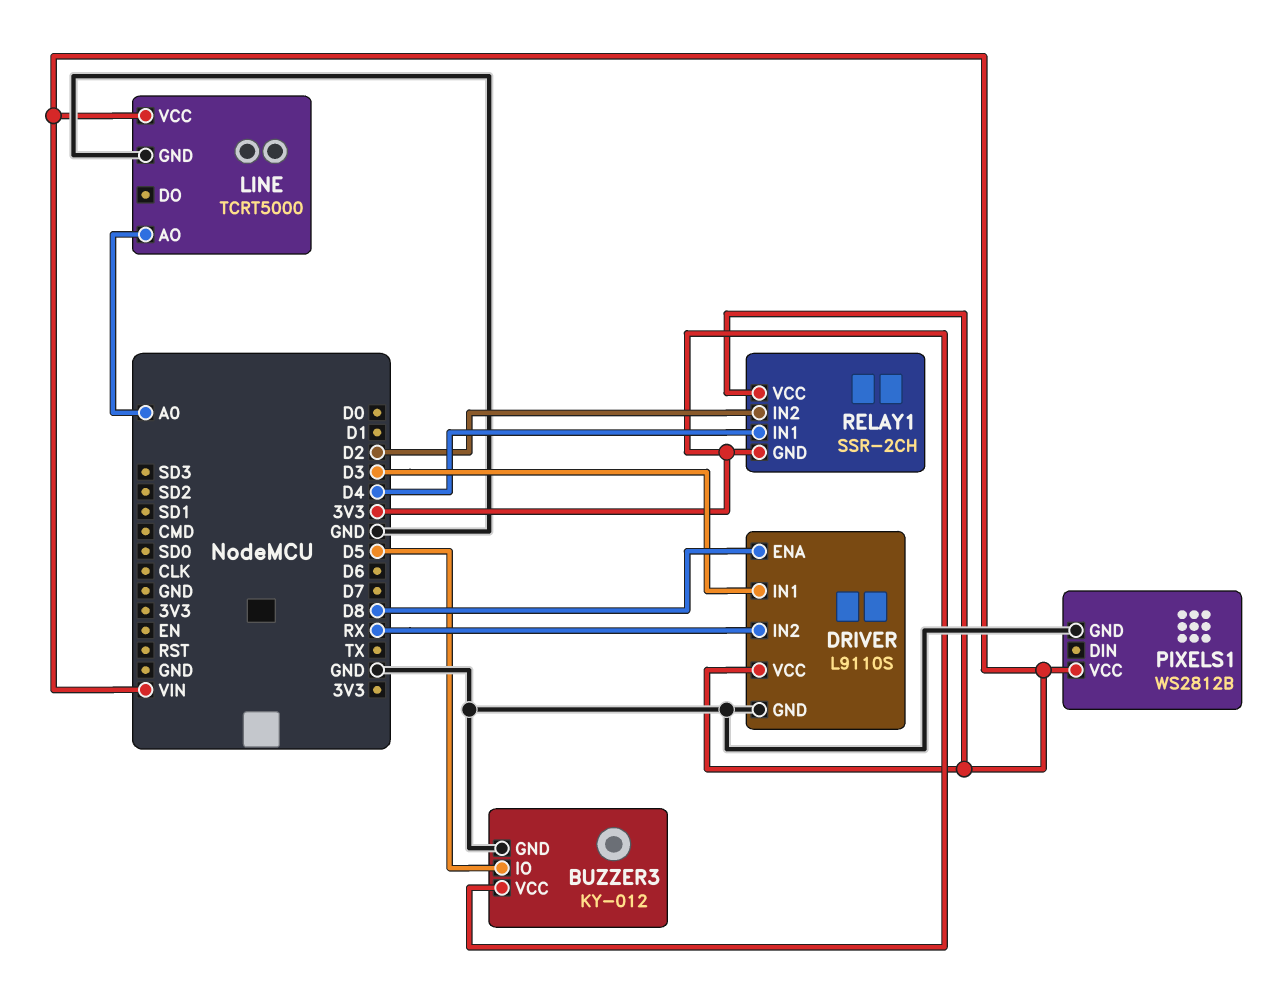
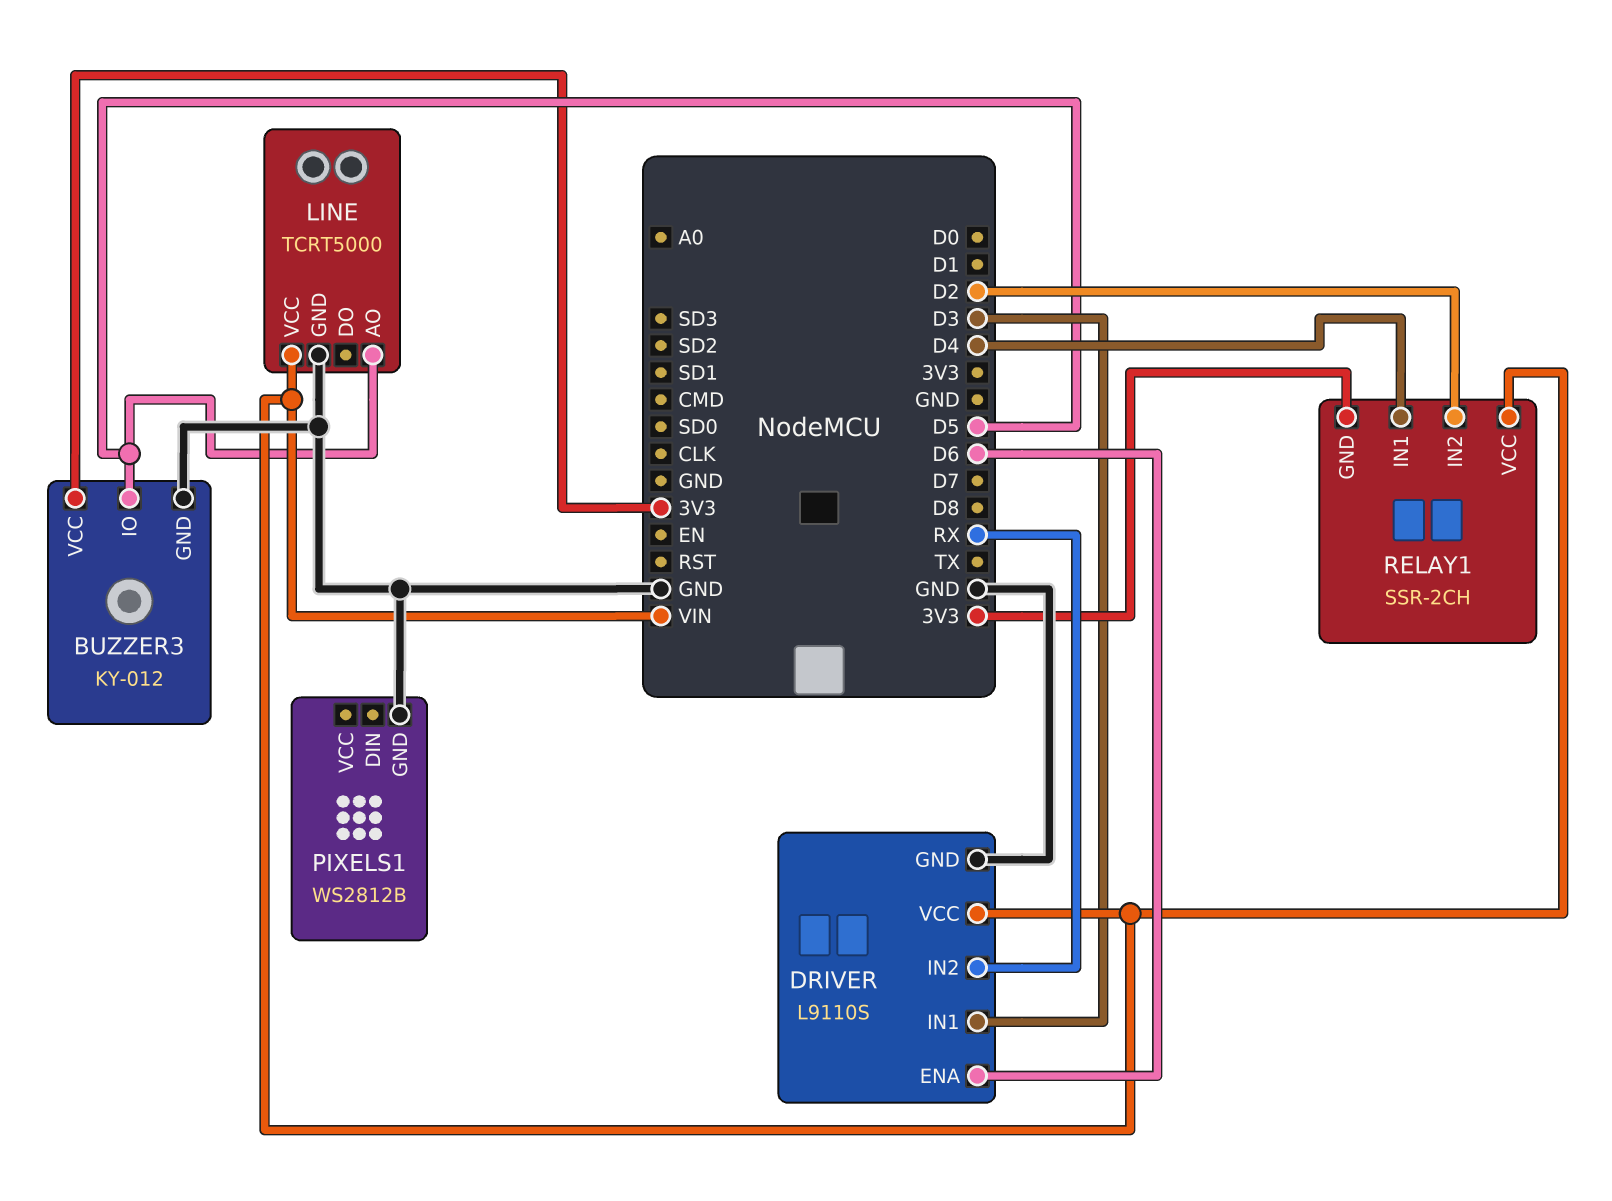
DRIVER pin ENA: D8 -> D6
LINE pin AO: A0 -> D5
PIXELS1 pin VCC: VIN -> none

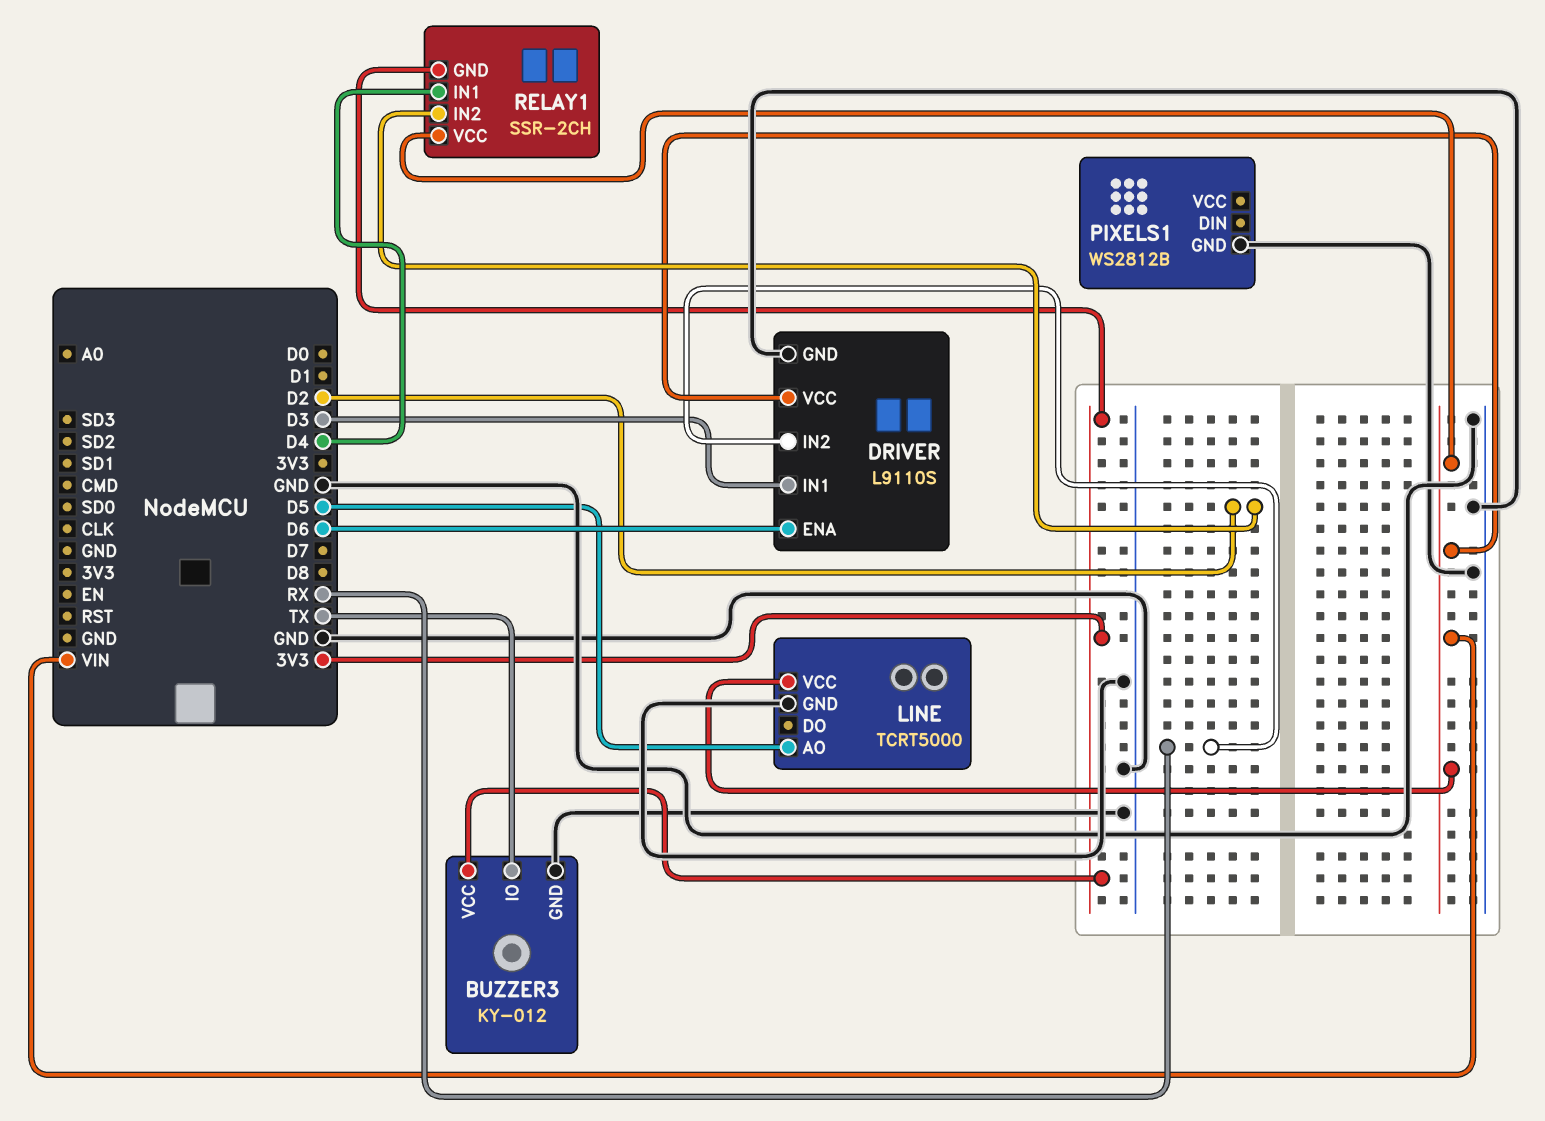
BUZZER3 pin IO: D5 -> TX

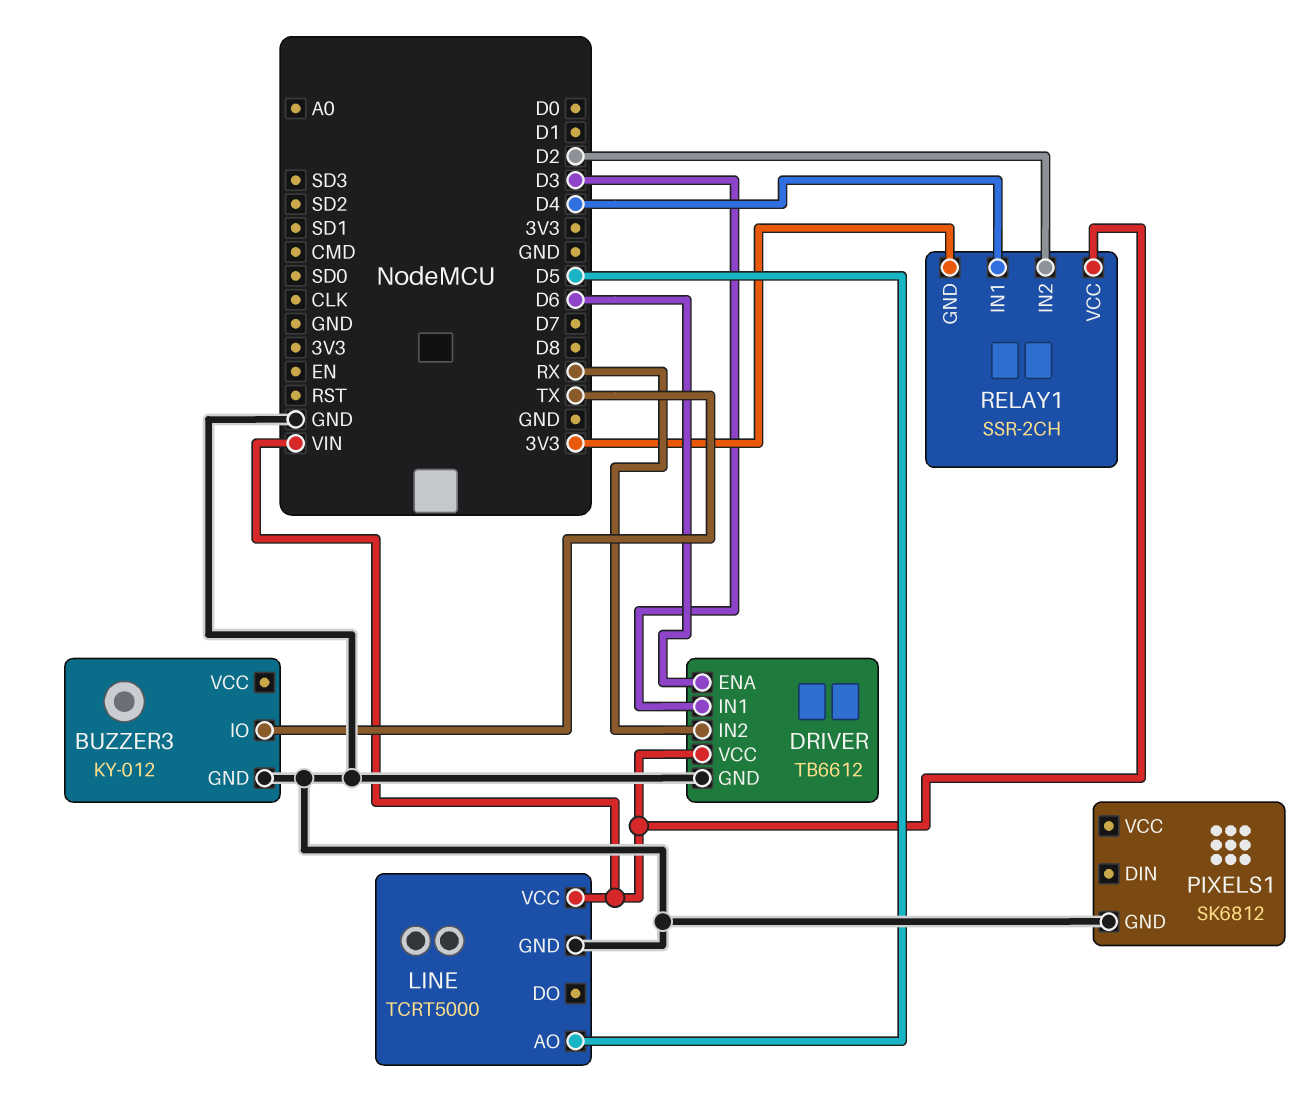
BUZZER3 pin VCC: 3V3 -> none
DRIVER: L9110S -> TB6612
PIXELS1: WS2812B -> SK6812

